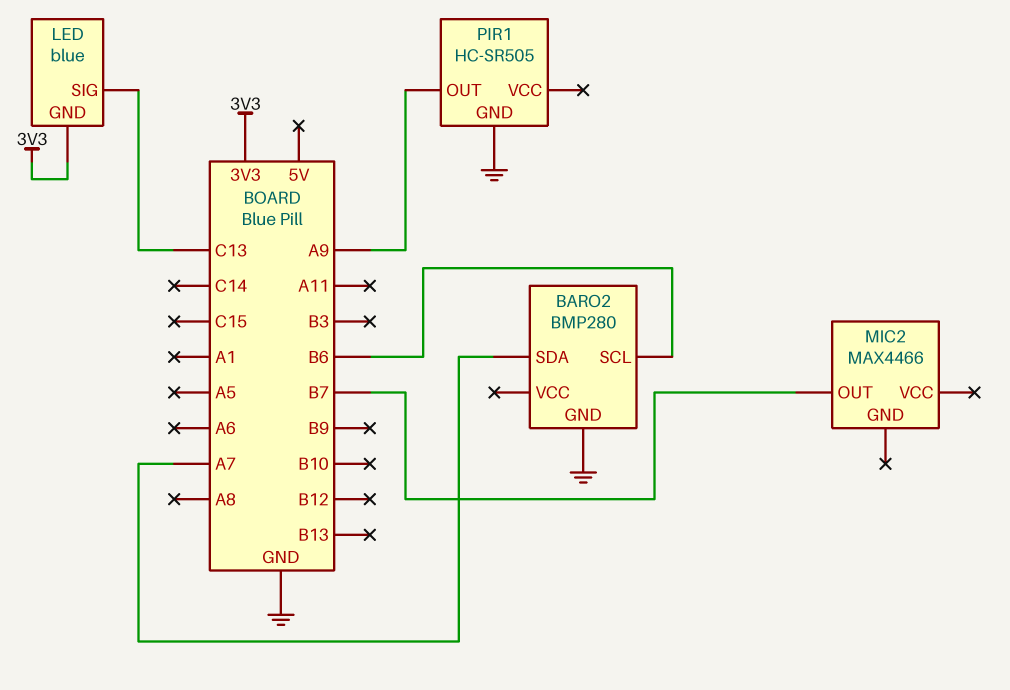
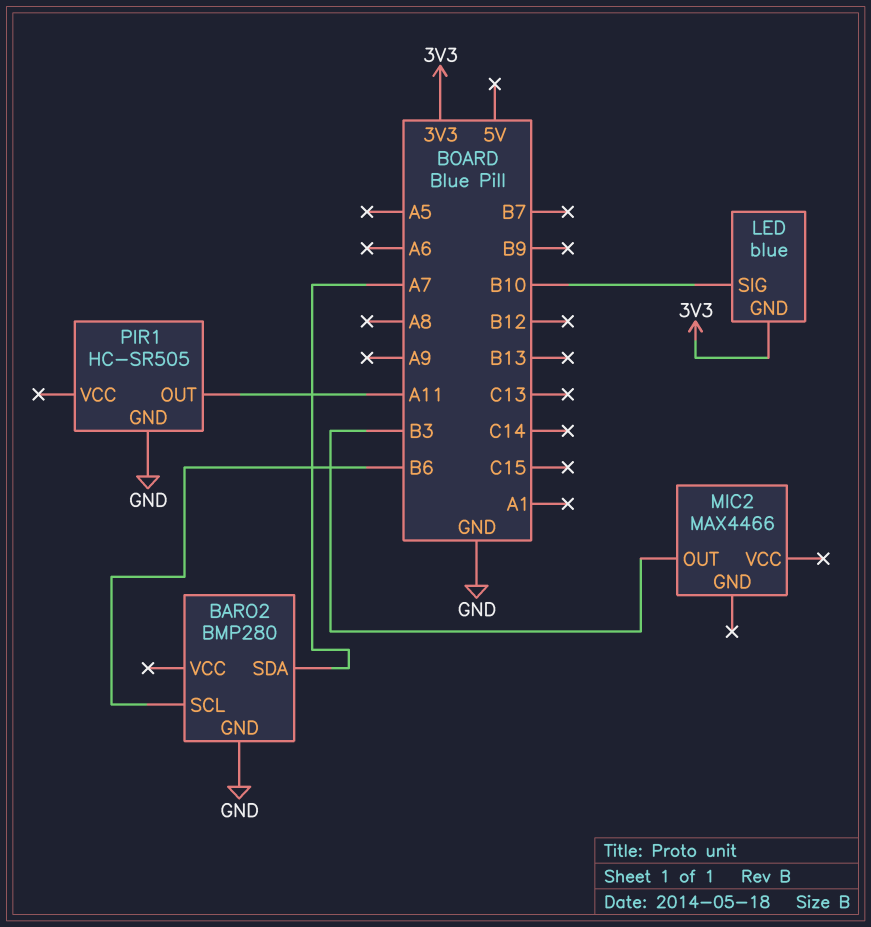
LED pin SIG: C13 -> B10
MIC2 pin OUT: B7 -> B3
PIR1 pin OUT: A9 -> A11

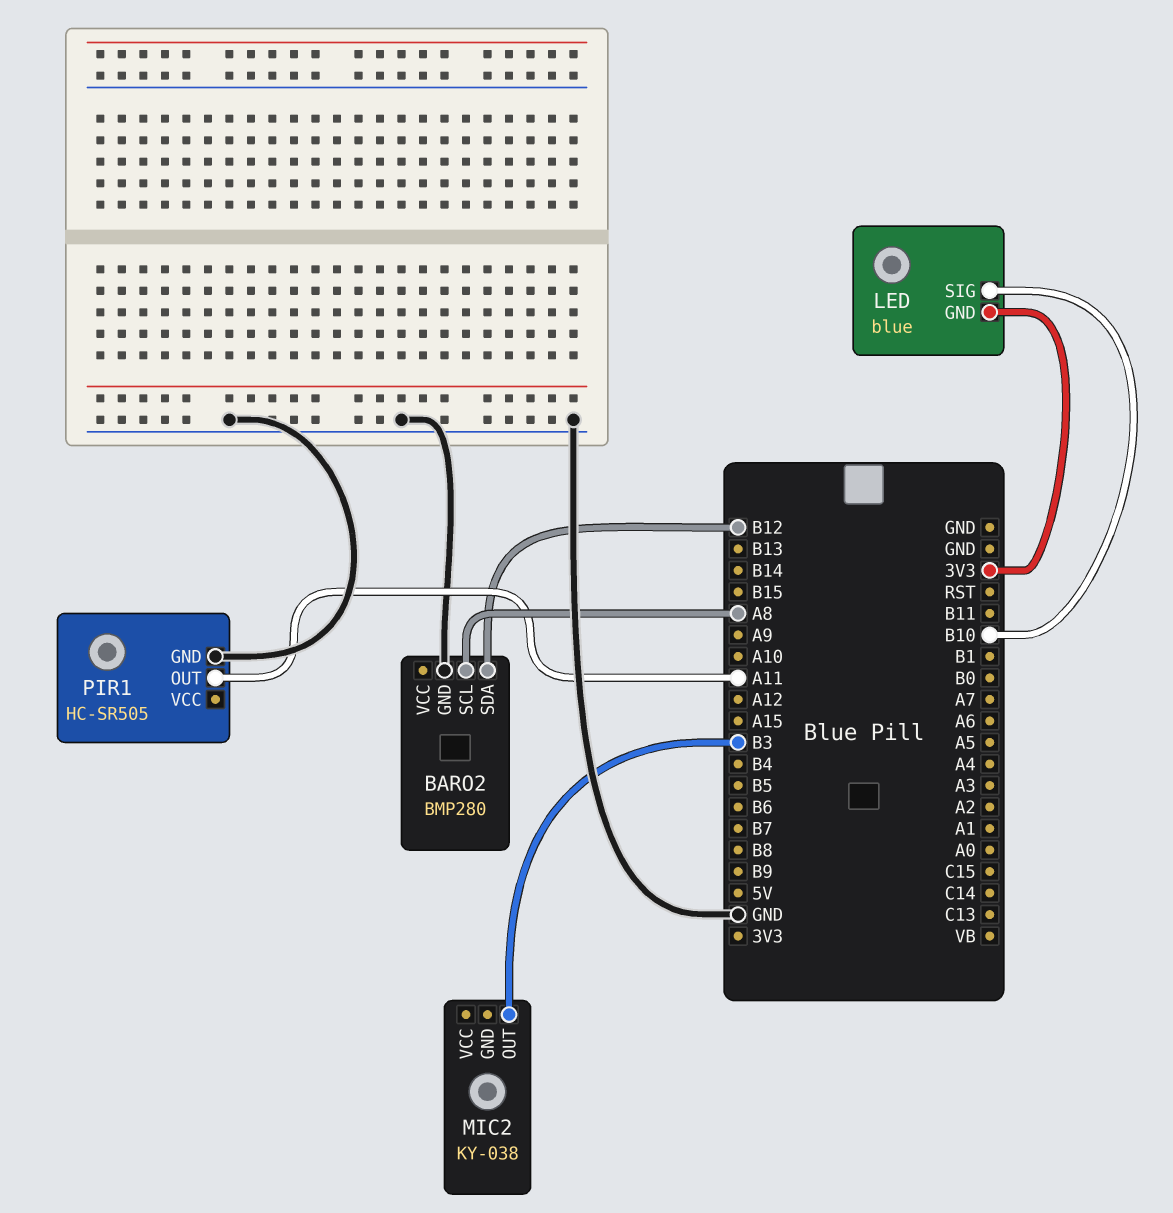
BARO2 pin SCL: B6 -> A8
BARO2 pin SDA: A7 -> B12
MIC2: MAX4466 -> KY-038

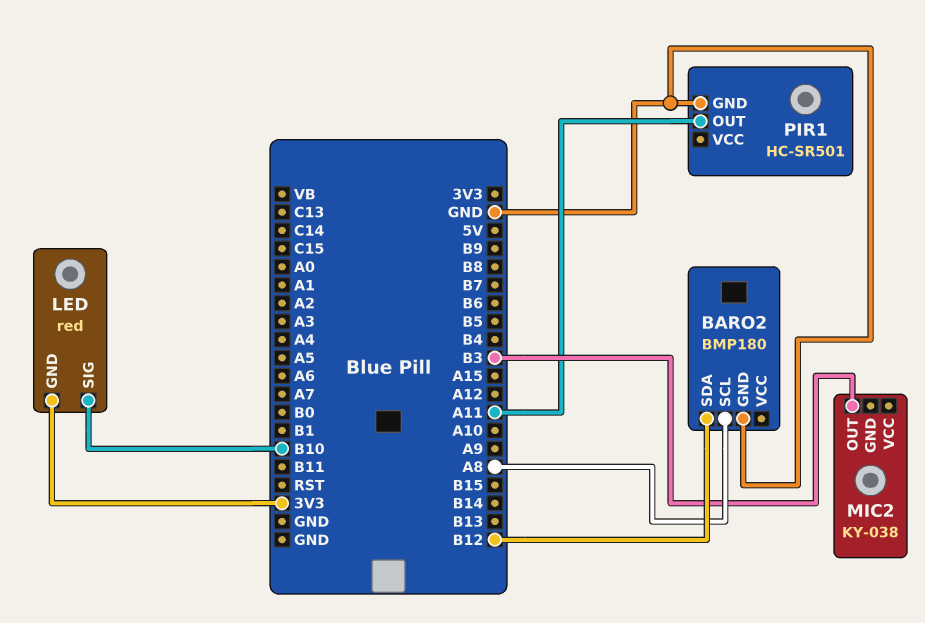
BARO2: BMP280 -> BMP180
LED: blue -> red
PIR1: HC-SR505 -> HC-SR501

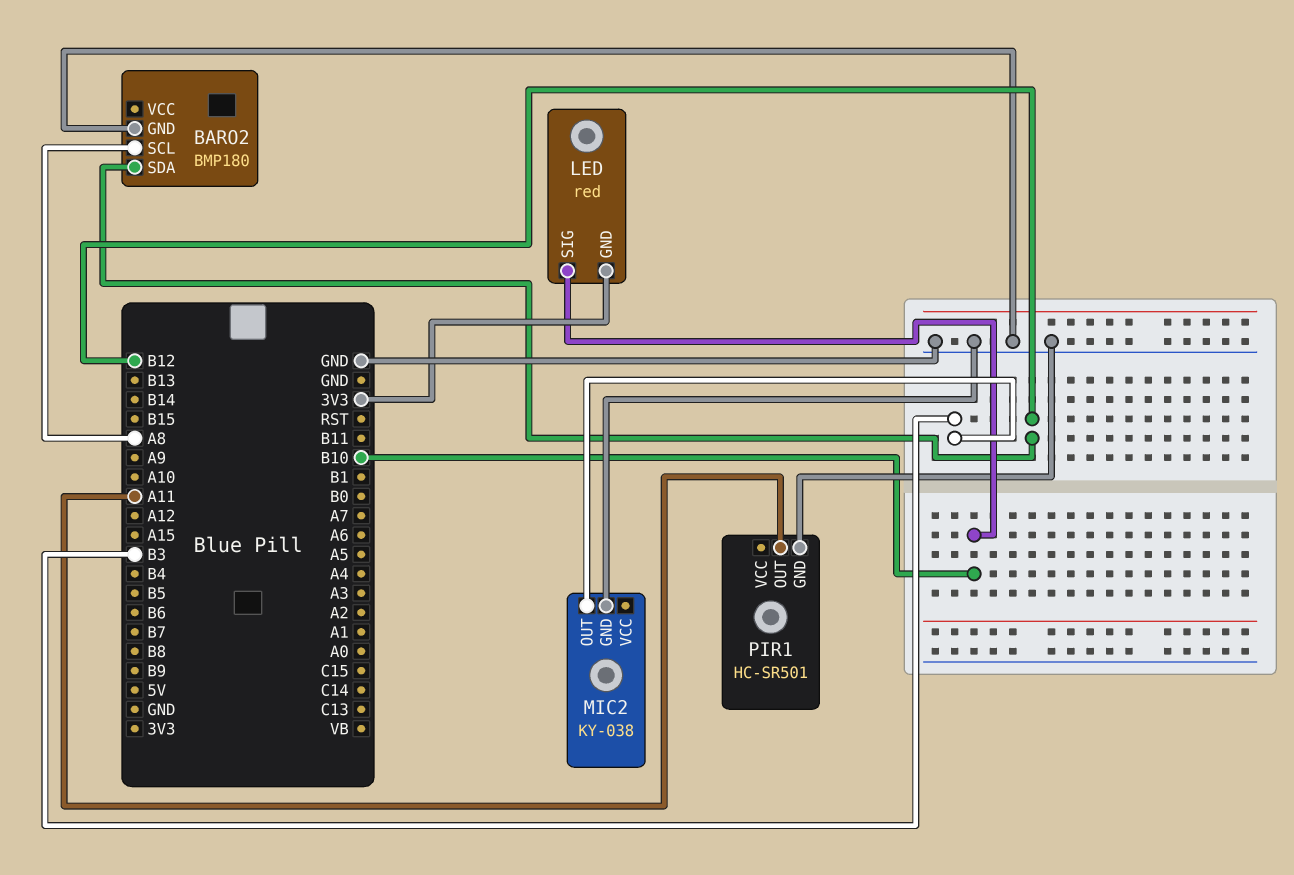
MIC2 pin GND: none -> GND

